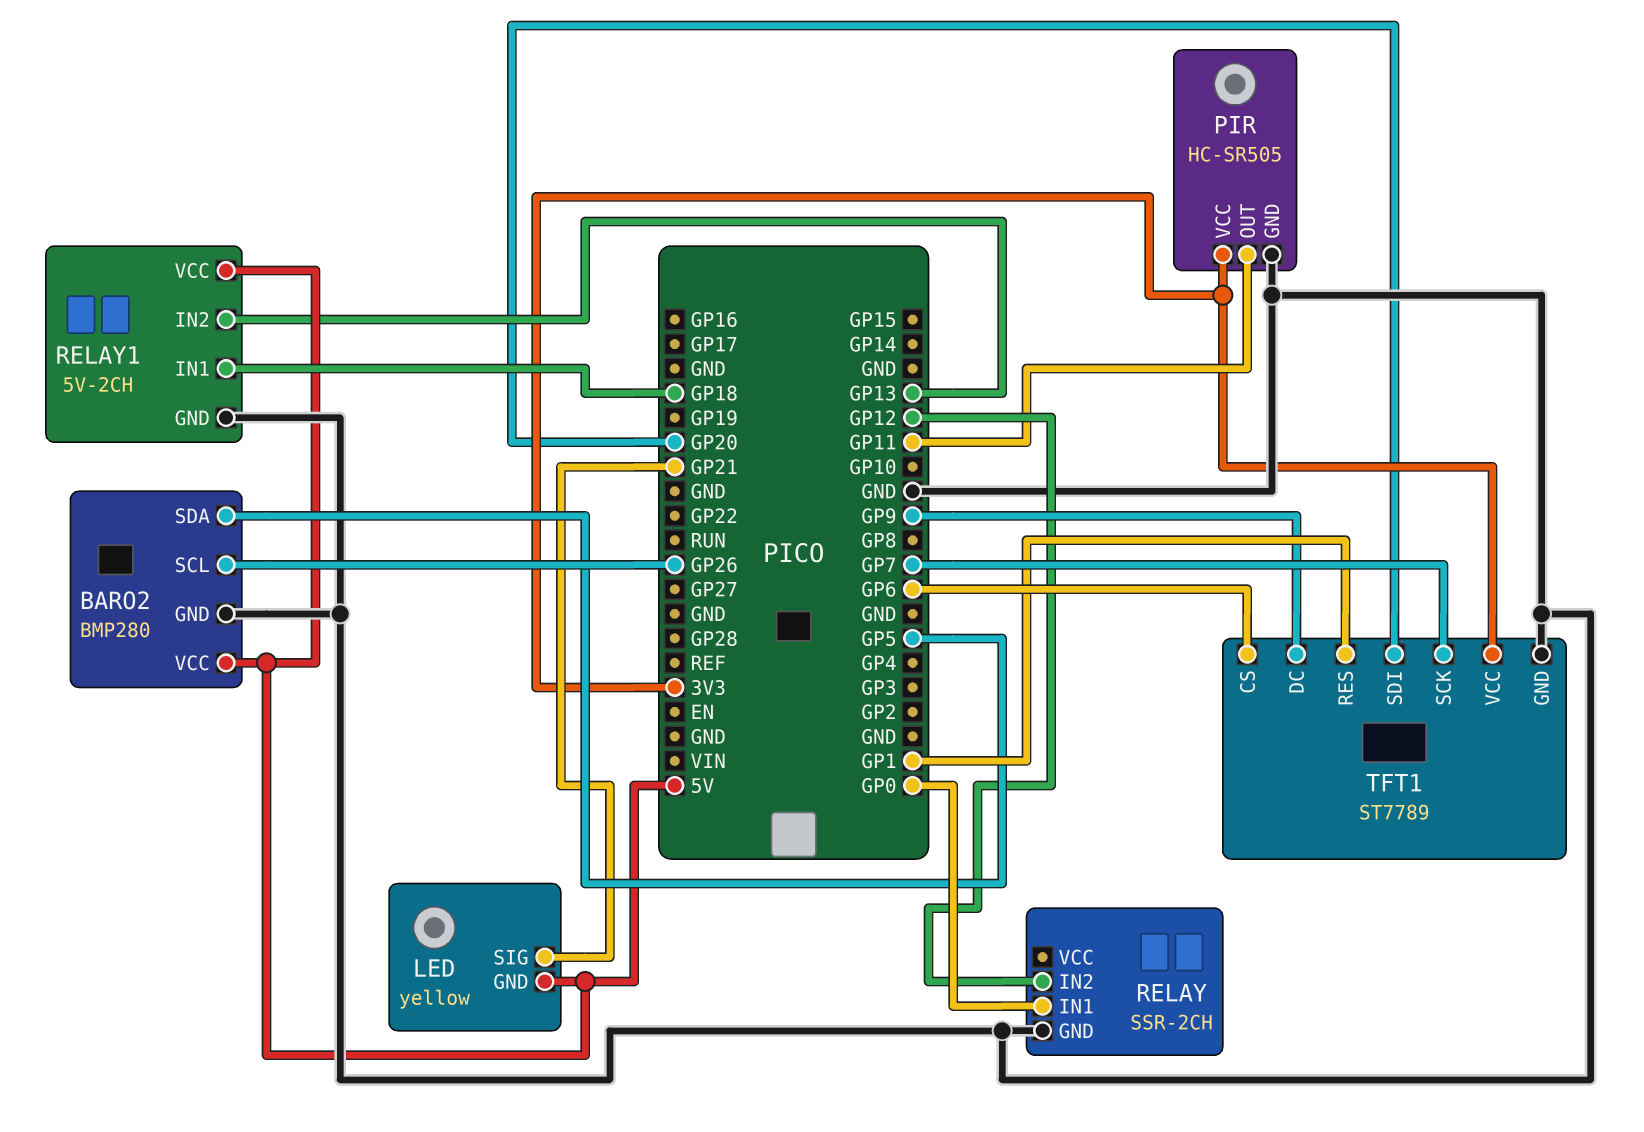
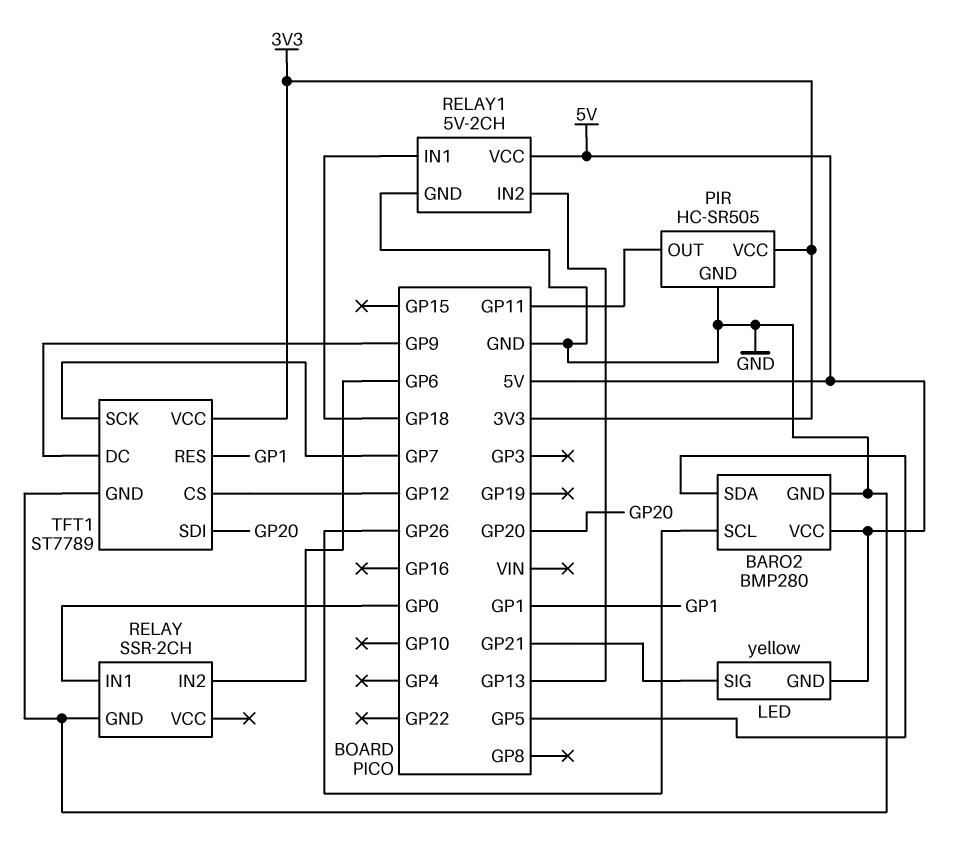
RELAY pin IN2: GP12 -> GP6
TFT1 pin CS: GP6 -> GP12

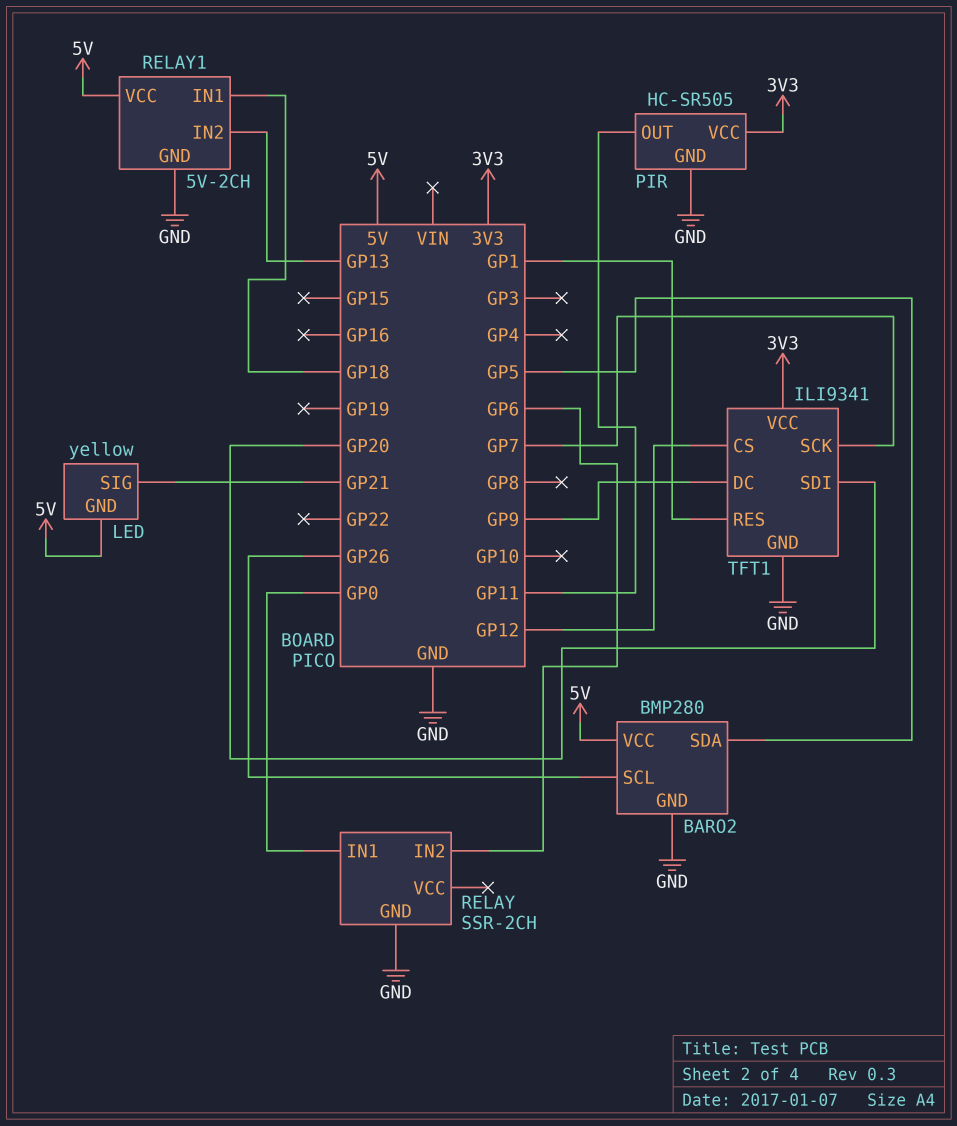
TFT1: ST7789 -> ILI9341

